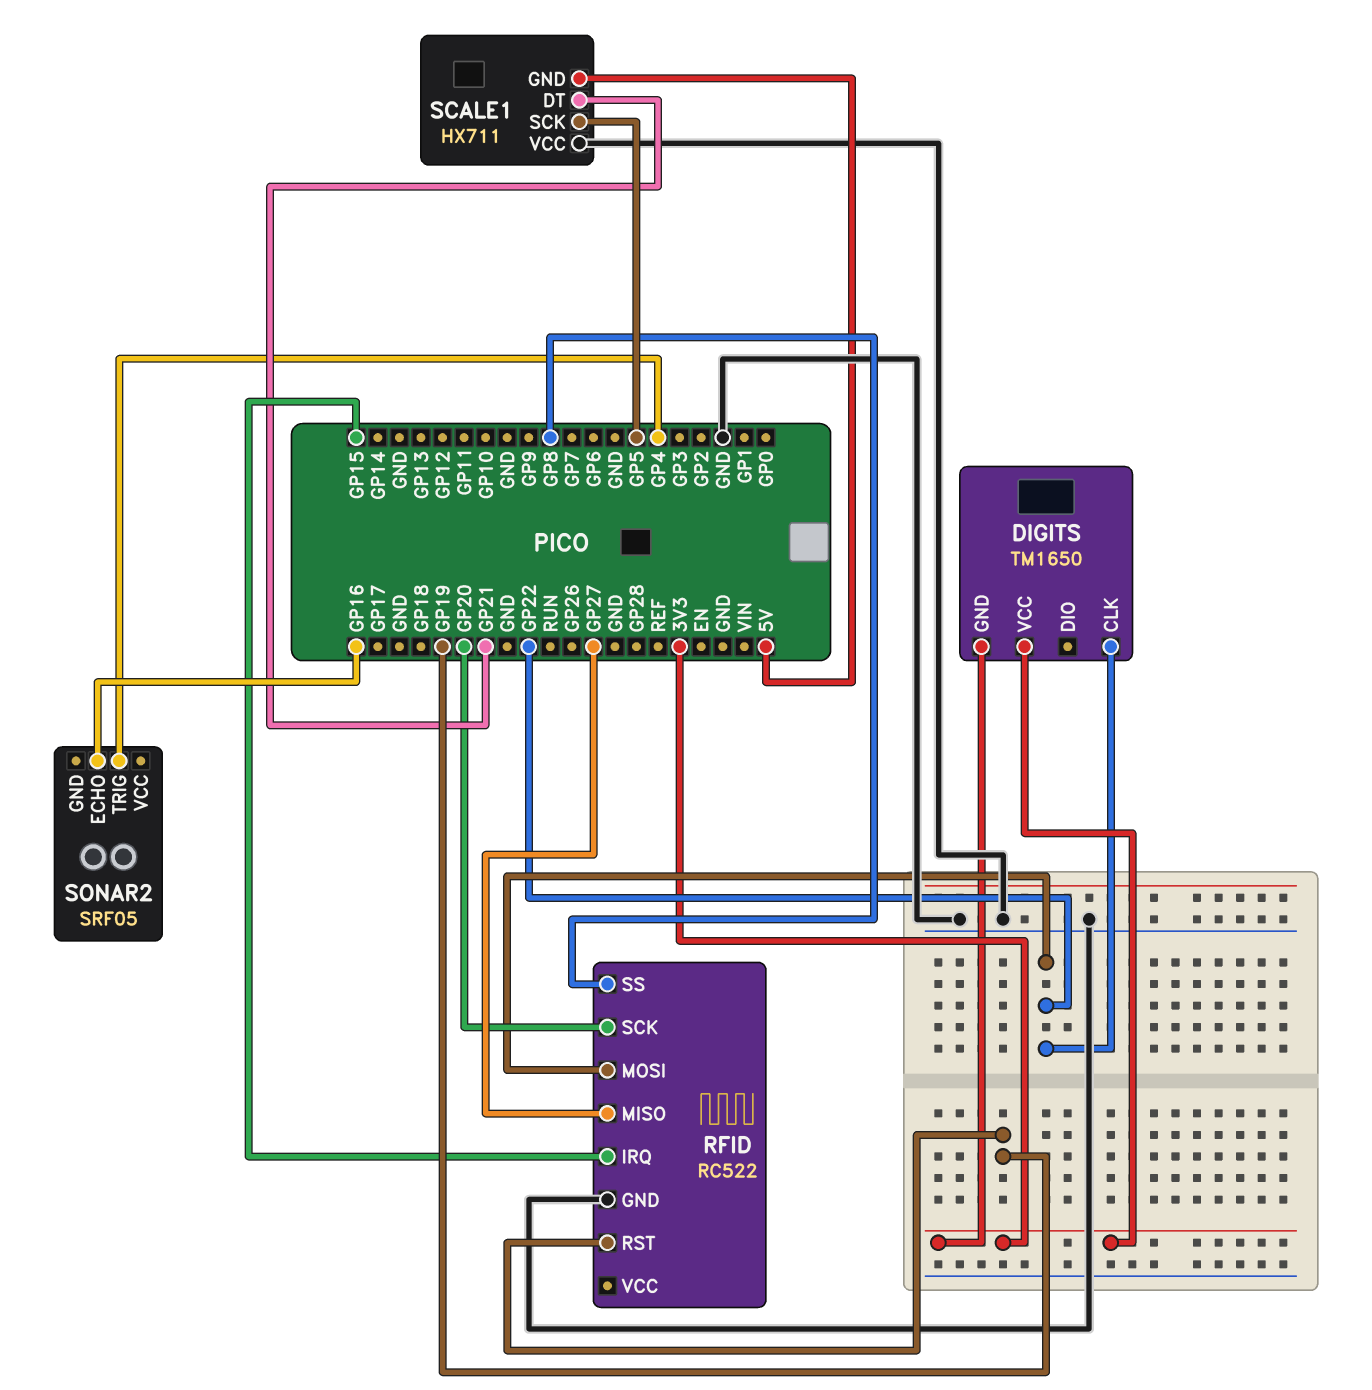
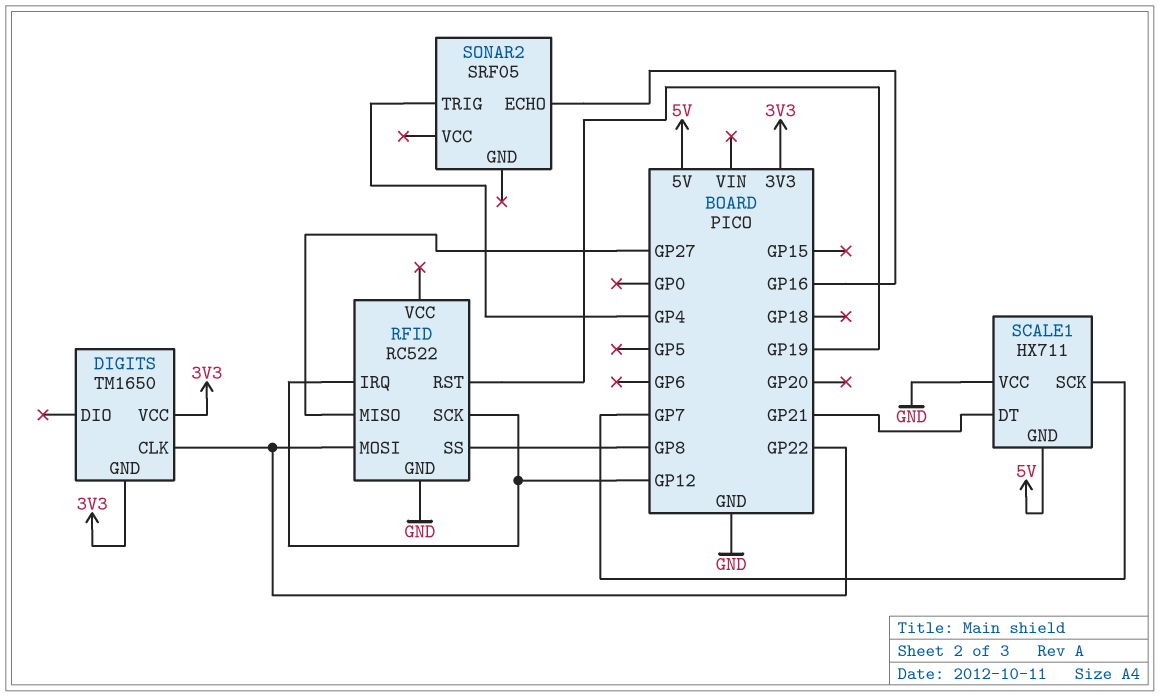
RFID pin IRQ: GP15 -> GP12
RFID pin SCK: GP20 -> GP12
SCALE1 pin SCK: GP5 -> GP7

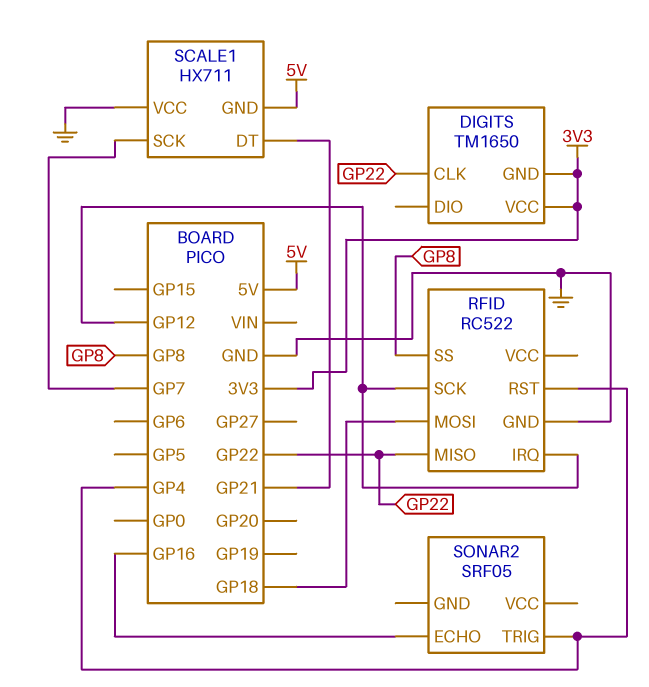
RFID pin MISO: GP27 -> GP22
RFID pin MOSI: GP22 -> GP18
RFID pin RST: GP19 -> GP4

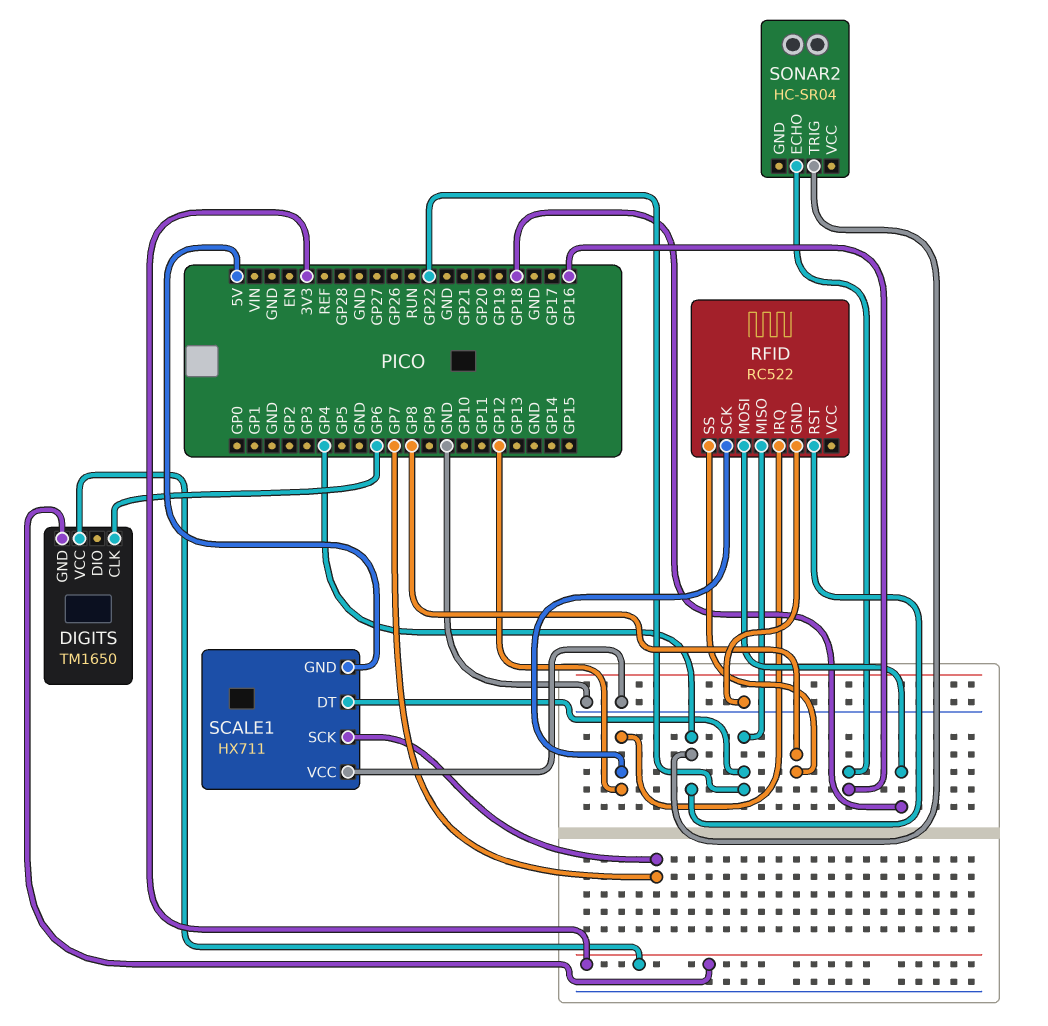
DIGITS pin CLK: GP22 -> GP6
SCALE1 pin DT: GP21 -> GP22
SONAR2: SRF05 -> HC-SR04

